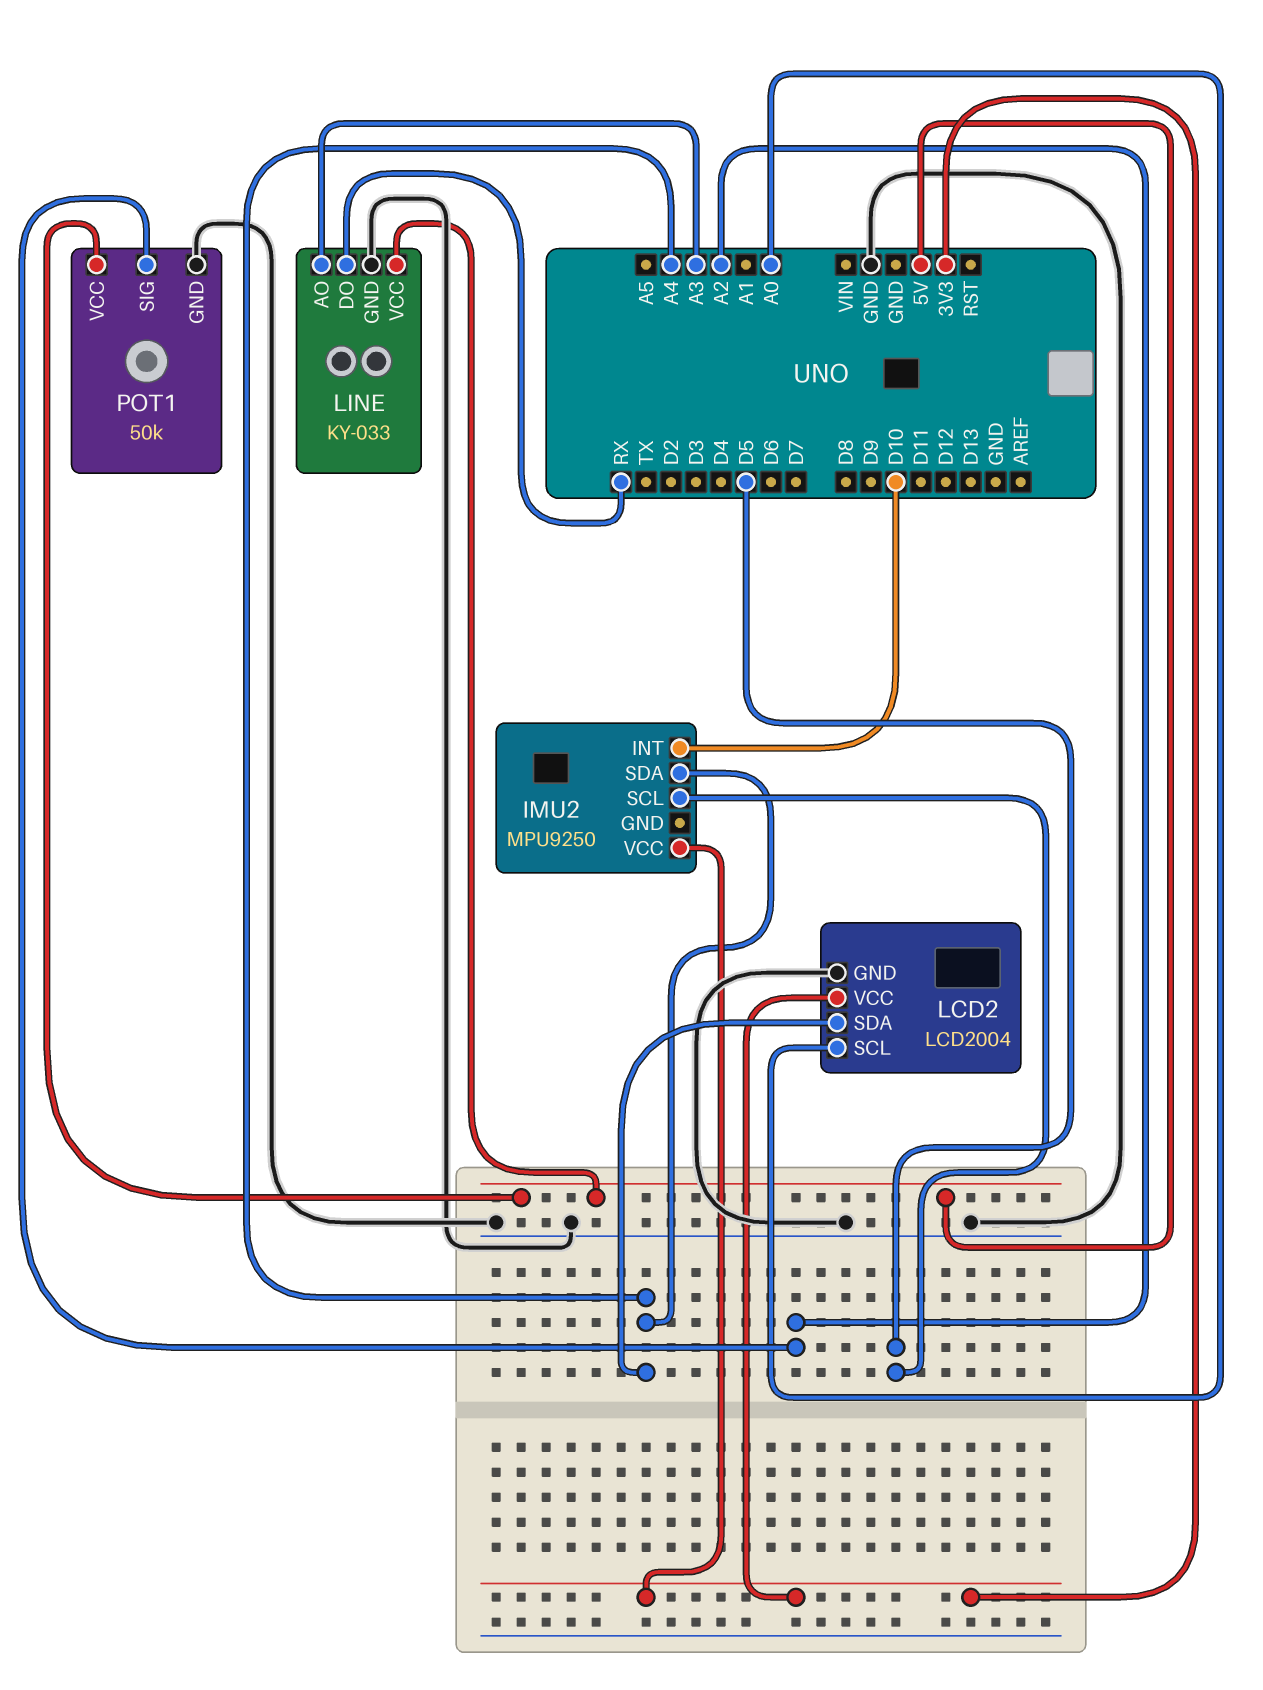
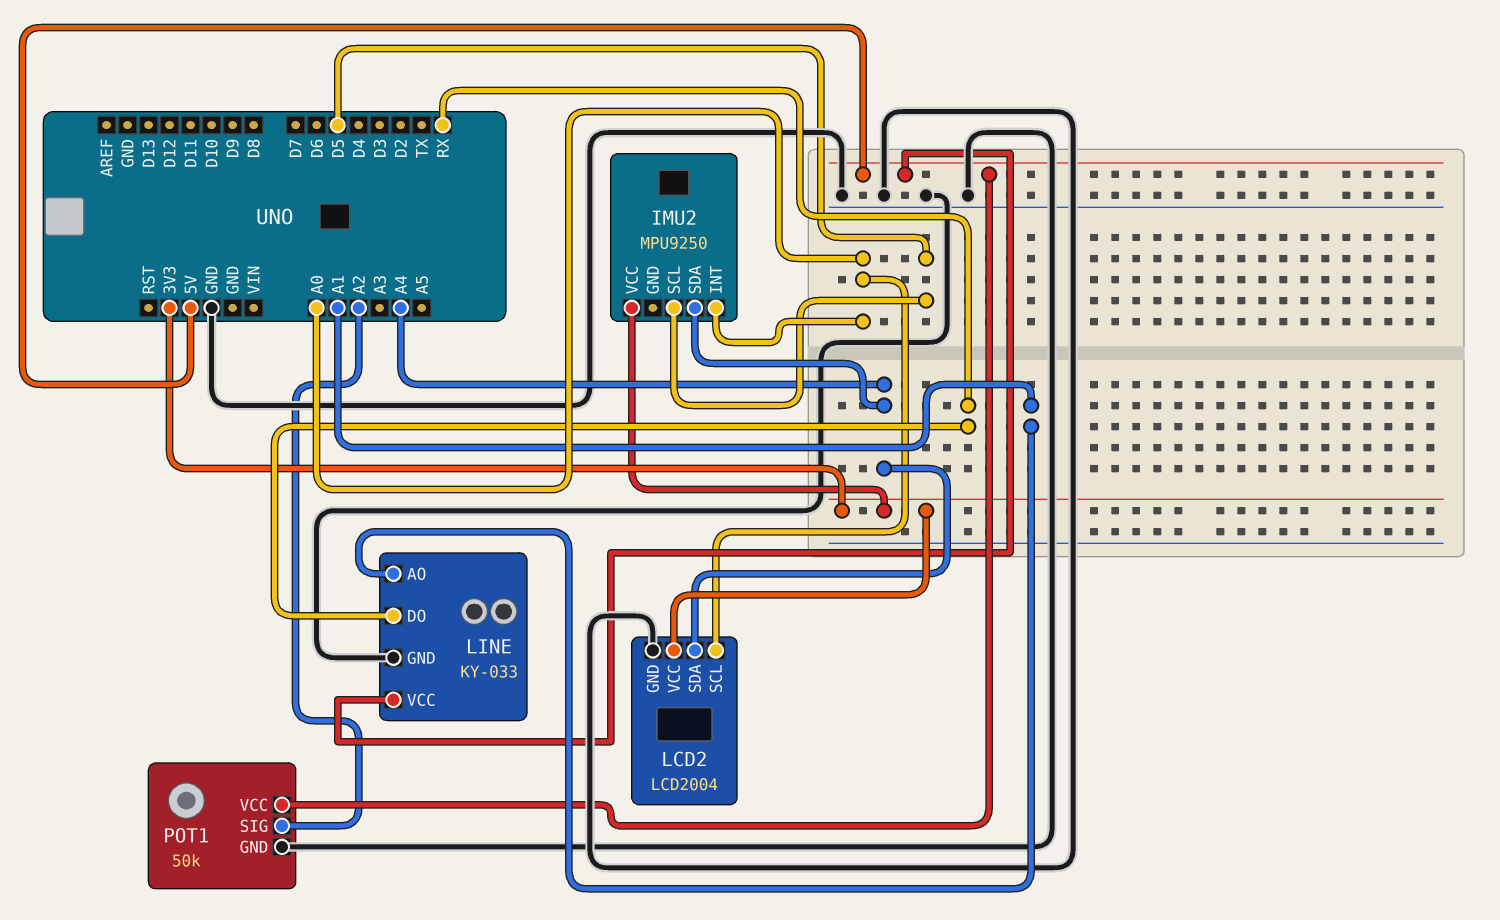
IMU2 pin INT: D10 -> A0
LINE pin AO: A3 -> A1

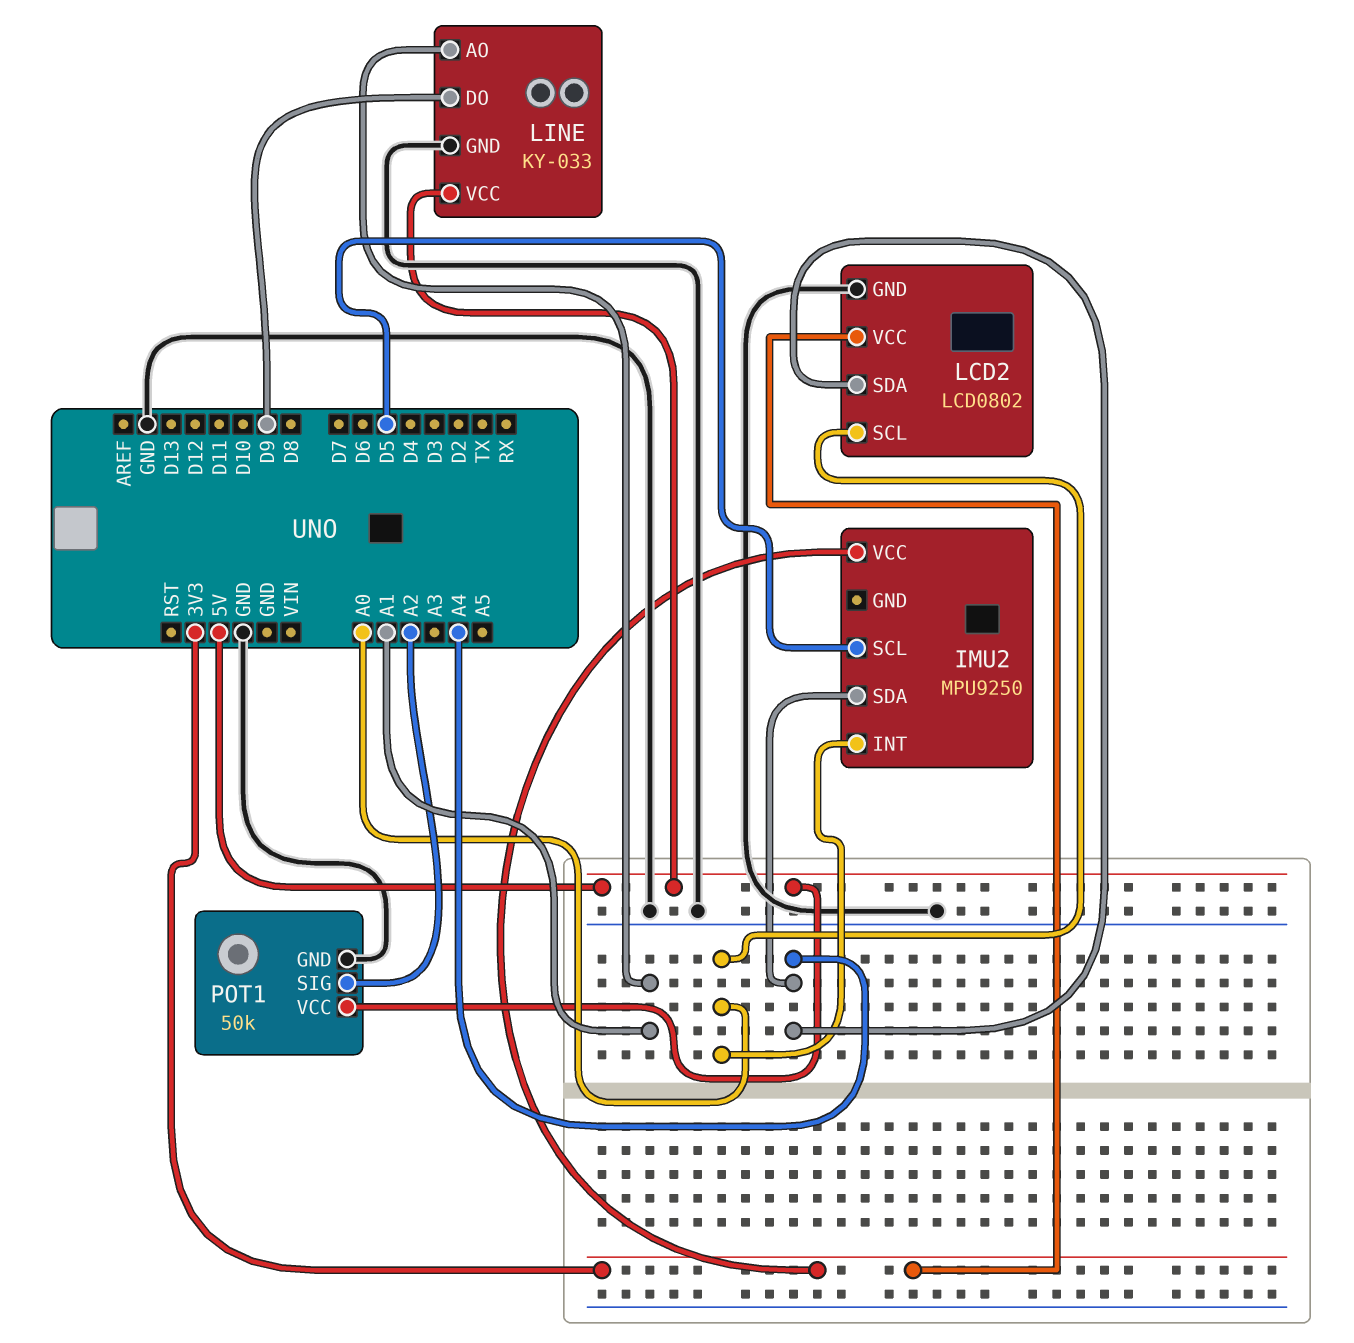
LCD2: LCD2004 -> LCD0802
LINE pin DO: RX -> D9

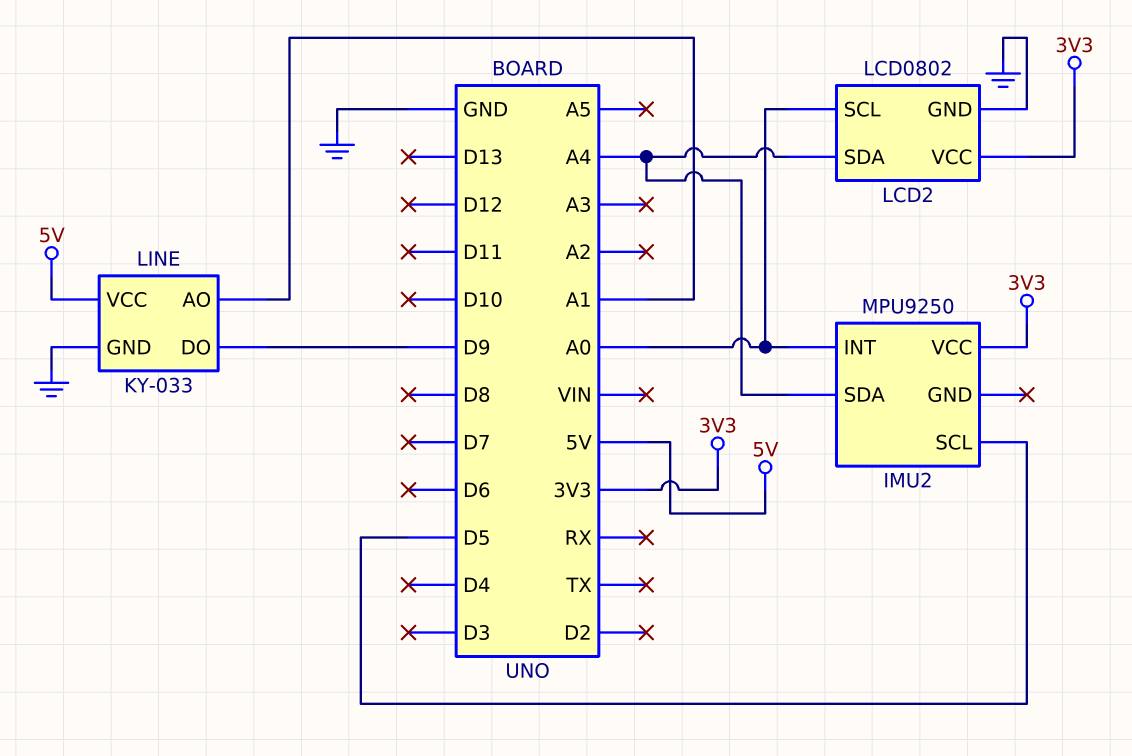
POT1: 50k -> none
POT1 pin GND: GND -> none
POT1 pin SIG: A2 -> none
POT1 pin VCC: 5V -> none

